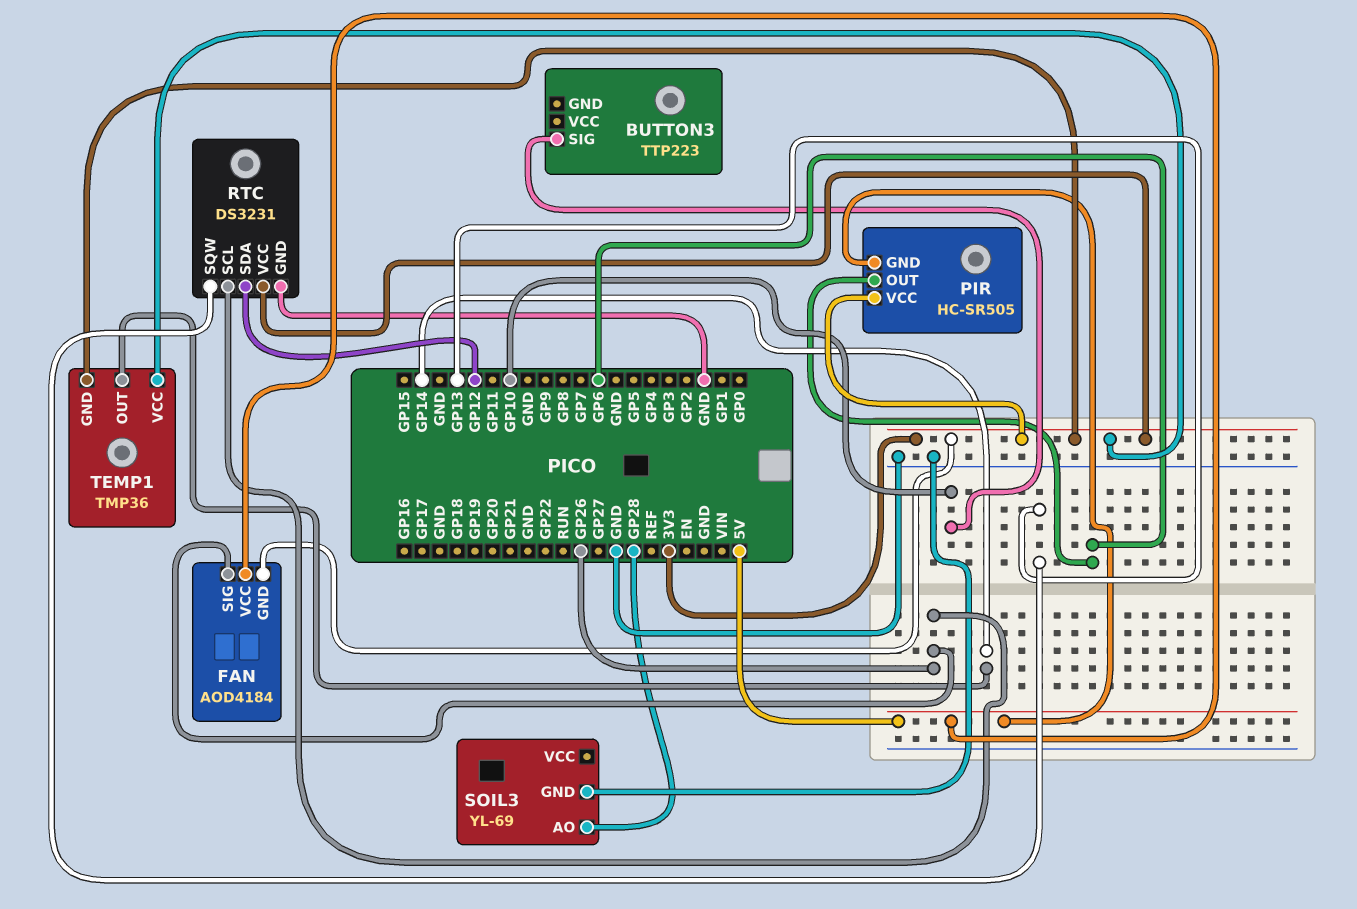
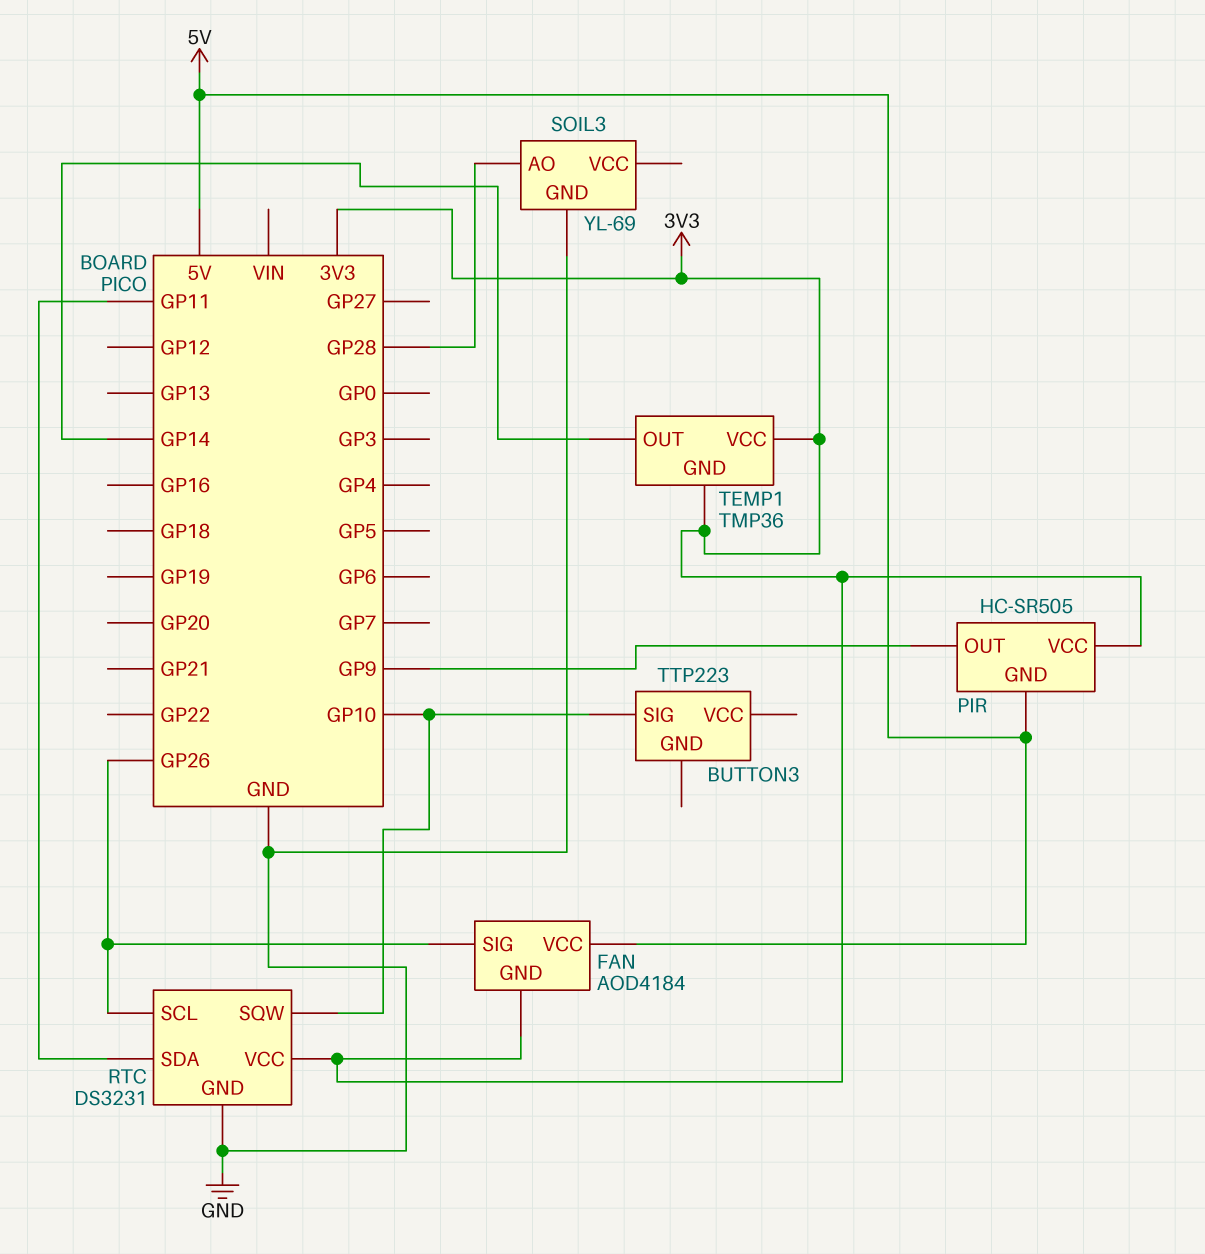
PIR pin OUT: GP6 -> GP9
RTC pin SDA: GP12 -> GP11
RTC pin SQW: GP13 -> GP10

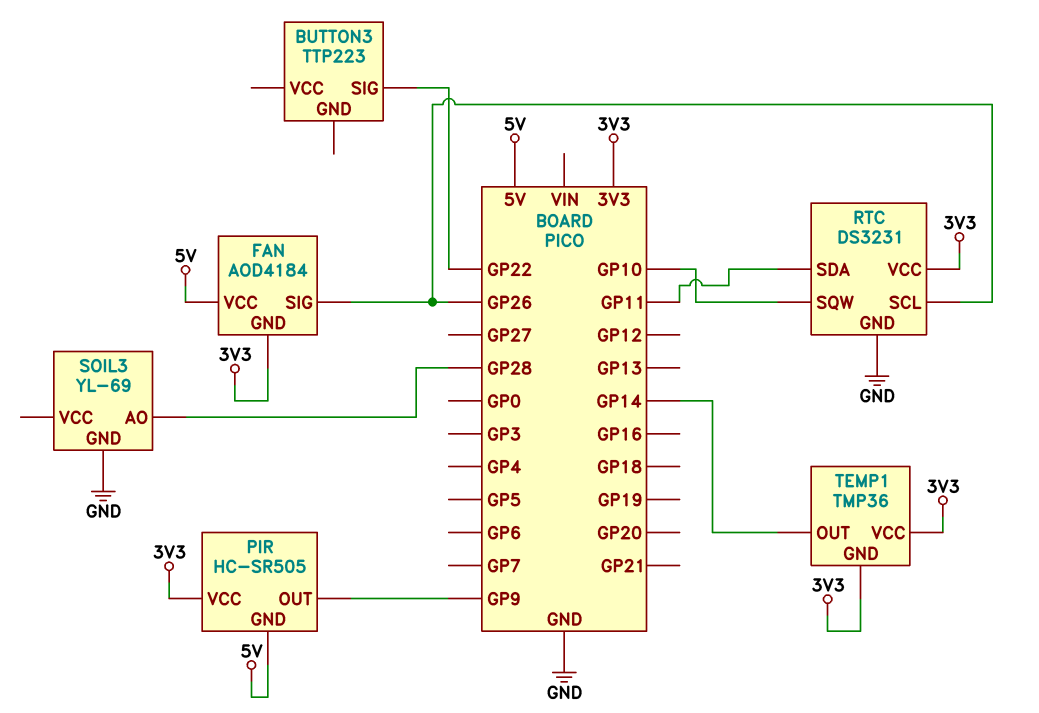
BUTTON3 pin SIG: GP10 -> GP22

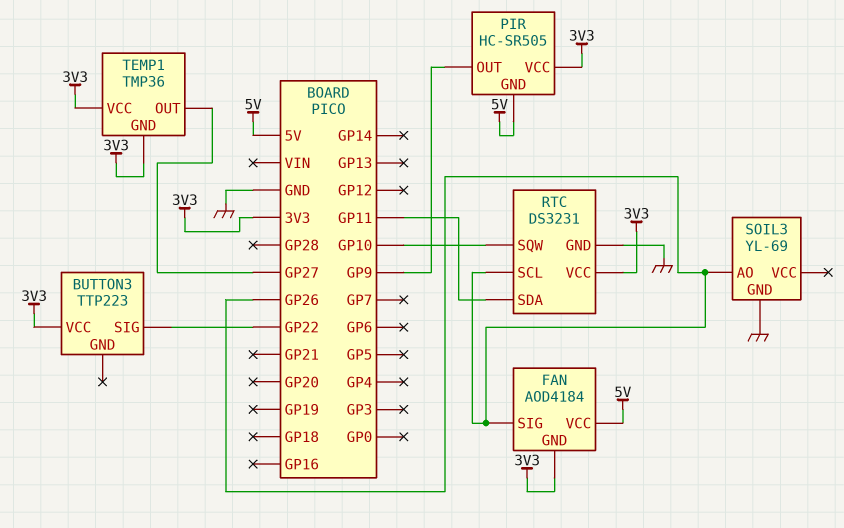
BUTTON3 pin VCC: none -> 3V3
SOIL3 pin AO: GP28 -> GP26
TEMP1 pin OUT: GP14 -> GP27

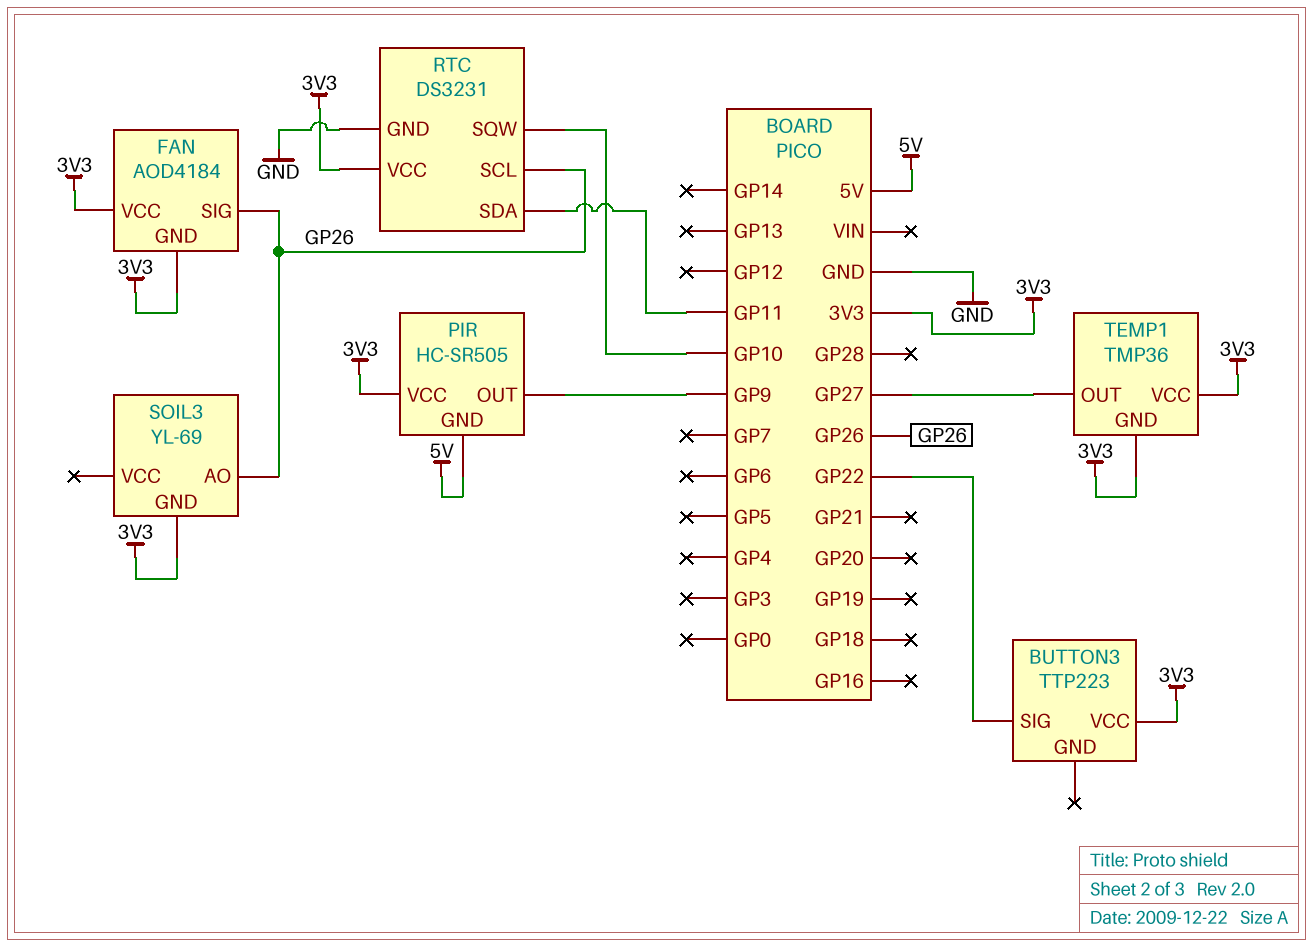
FAN pin VCC: 5V -> 3V3
SOIL3 pin GND: GND -> 3V3

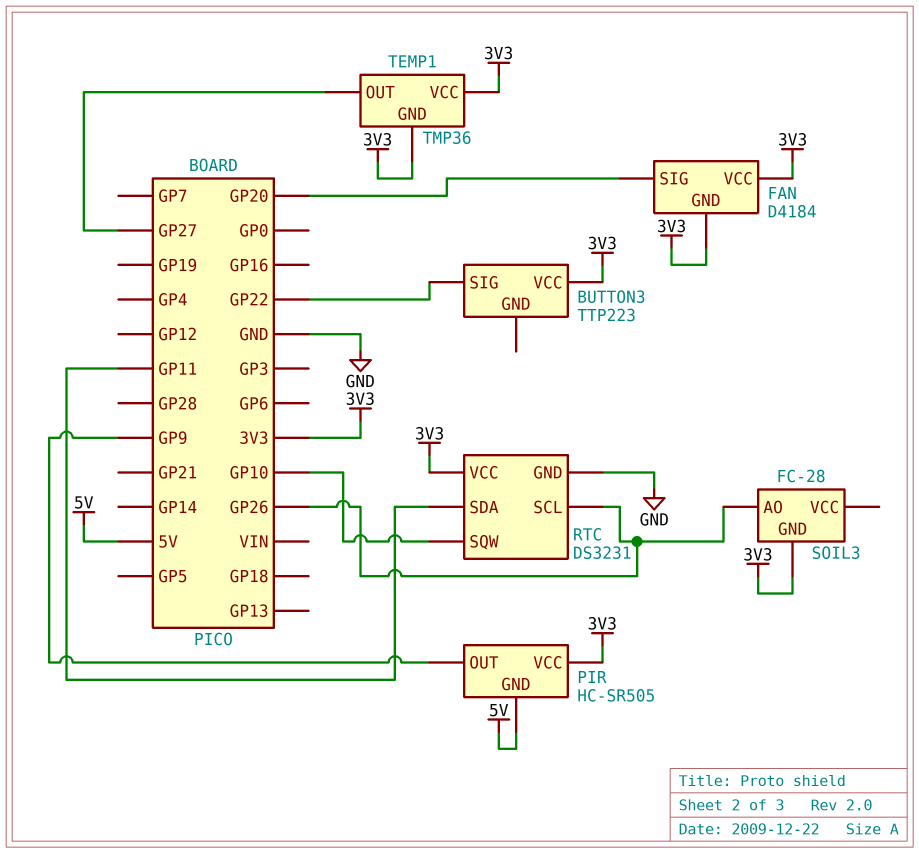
FAN: AOD4184 -> D4184
FAN pin SIG: GP26 -> GP20
SOIL3: YL-69 -> FC-28

